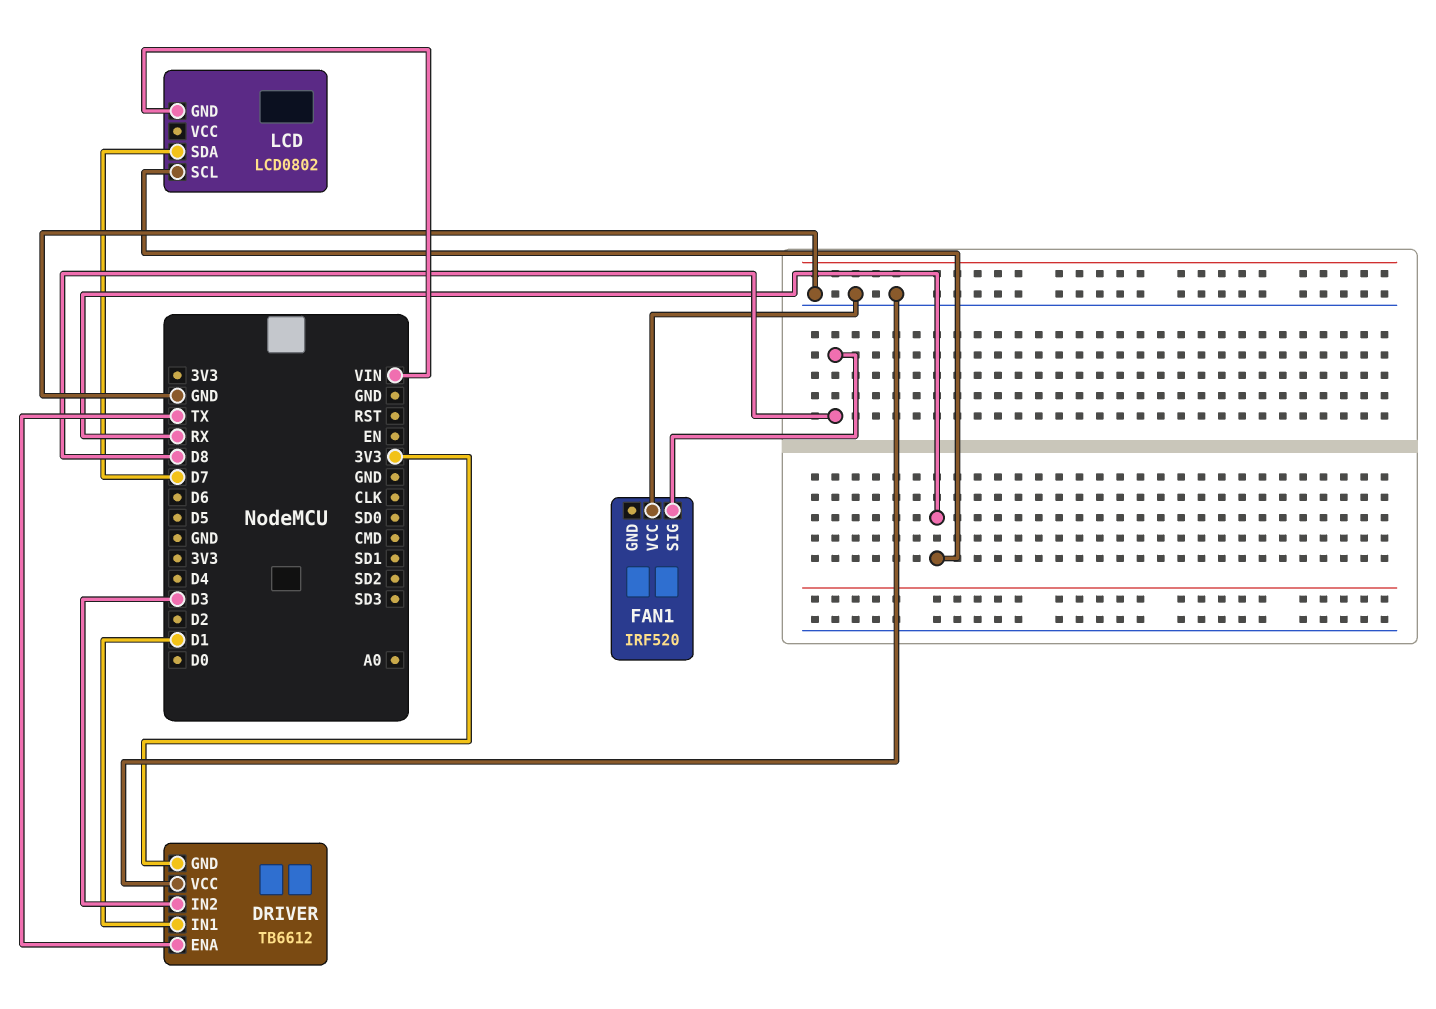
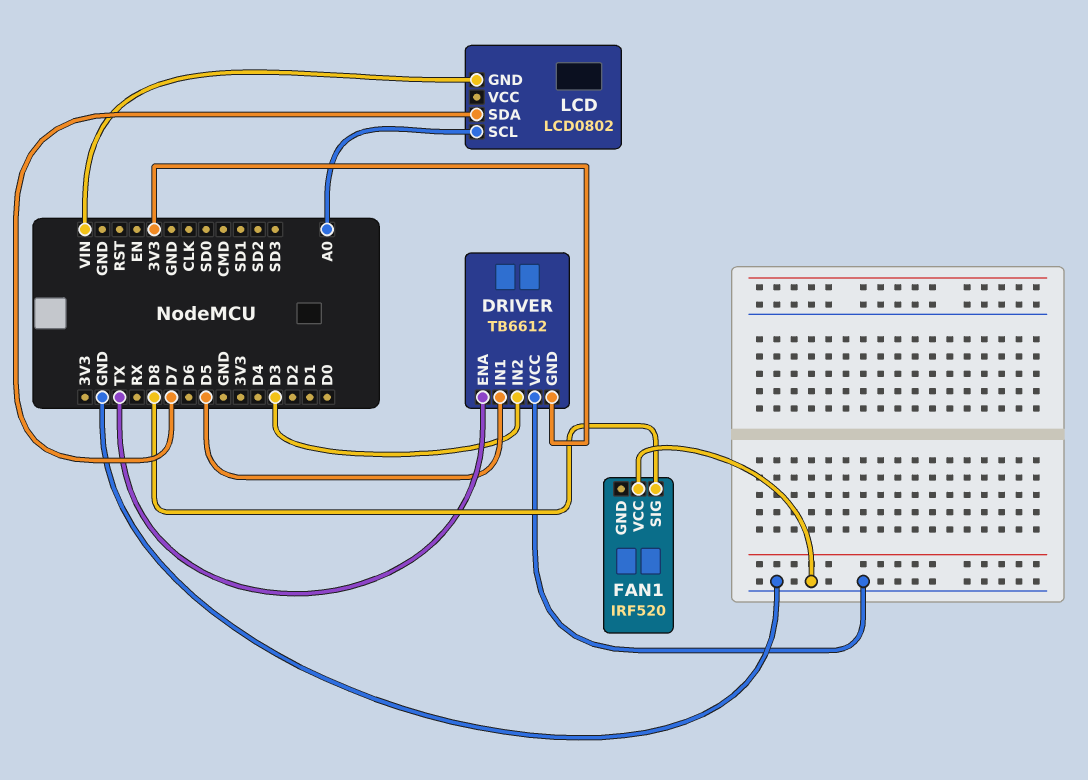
DRIVER pin IN1: D1 -> D5
LCD pin SCL: RX -> A0

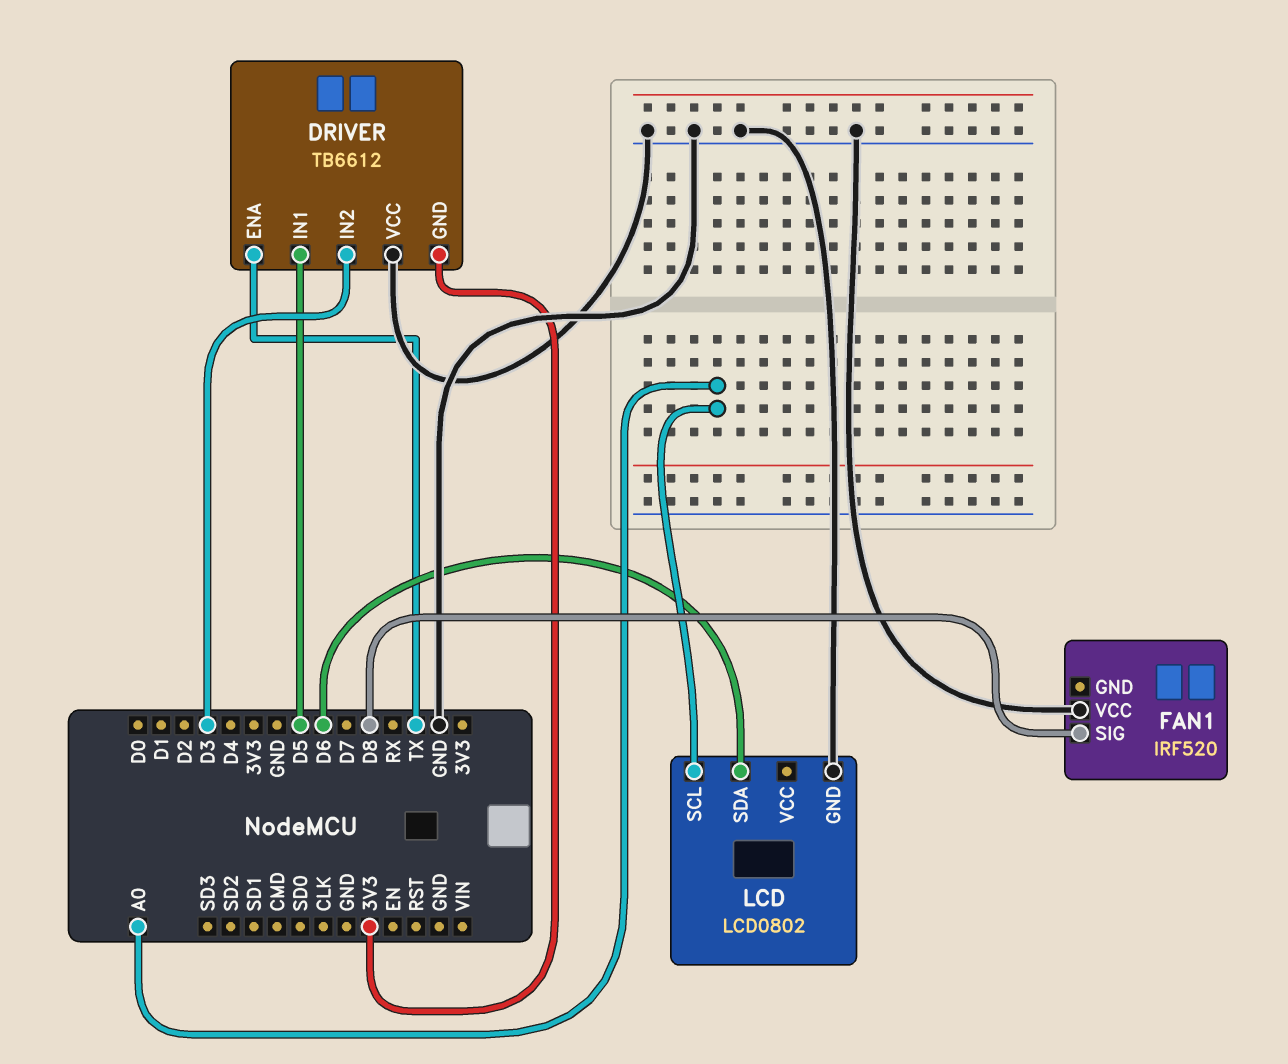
LCD pin GND: VIN -> GND
LCD pin SDA: D7 -> D6

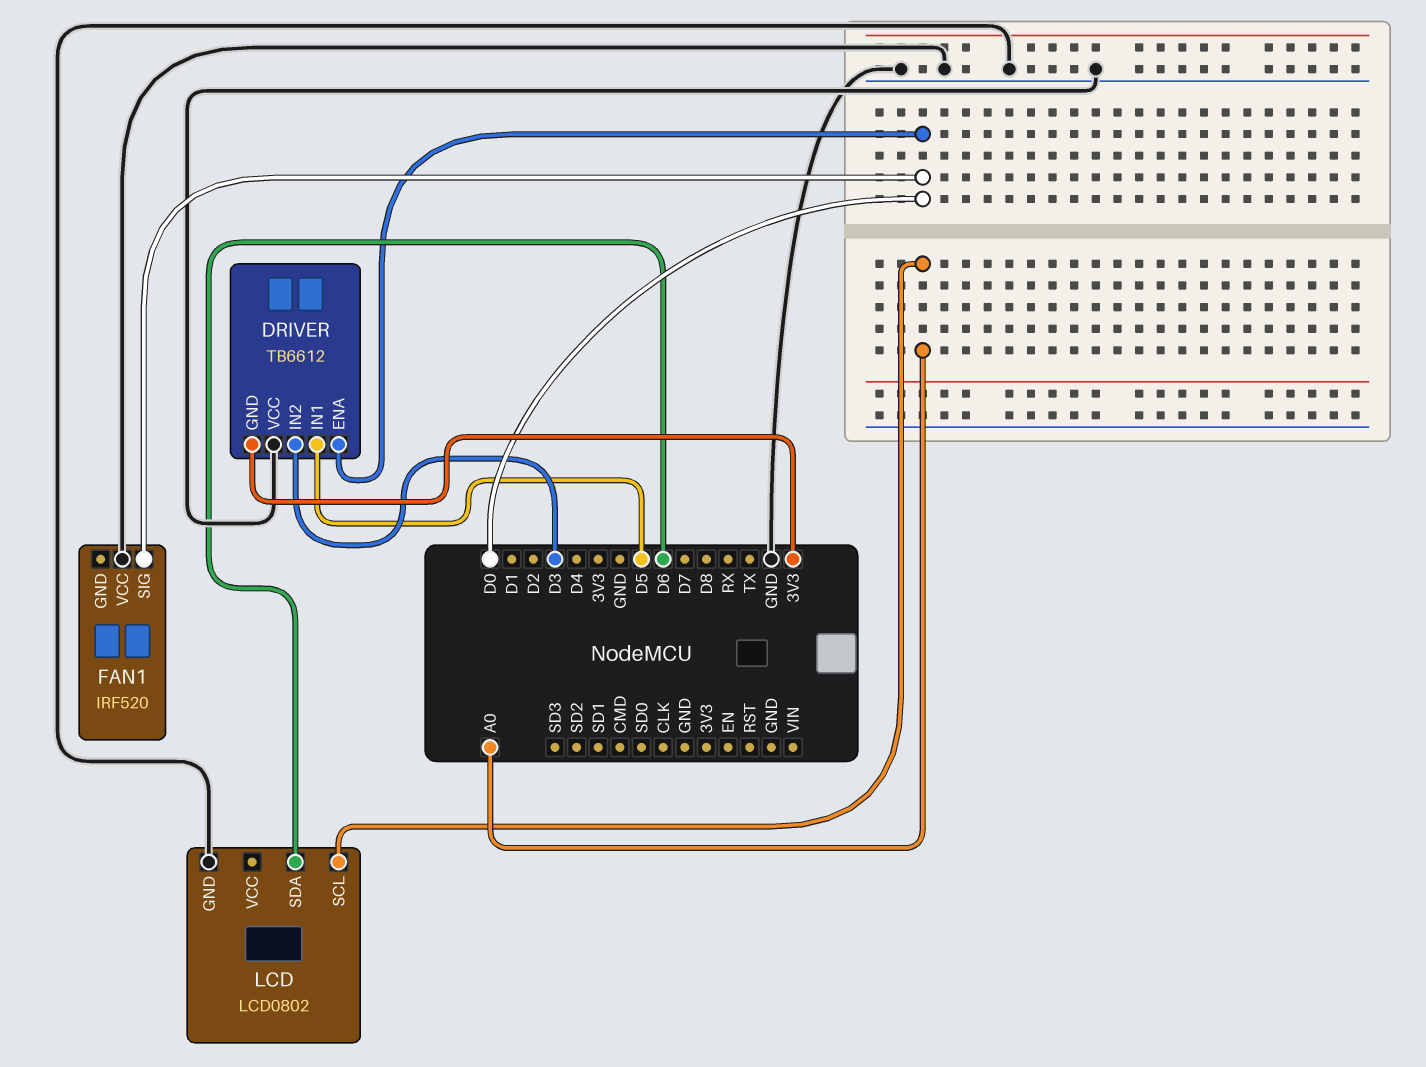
DRIVER pin ENA: TX -> D0
FAN1 pin SIG: D8 -> D0

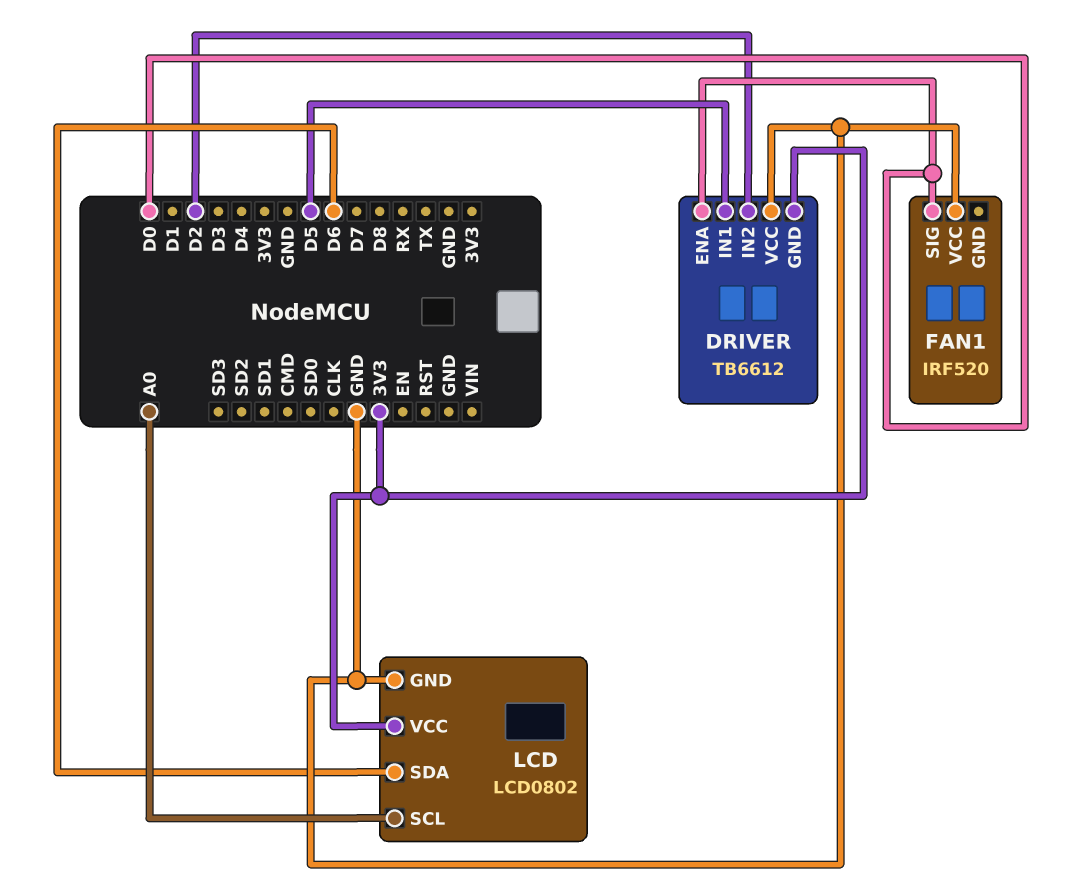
DRIVER pin IN2: D3 -> D2
LCD pin VCC: none -> 3V3

